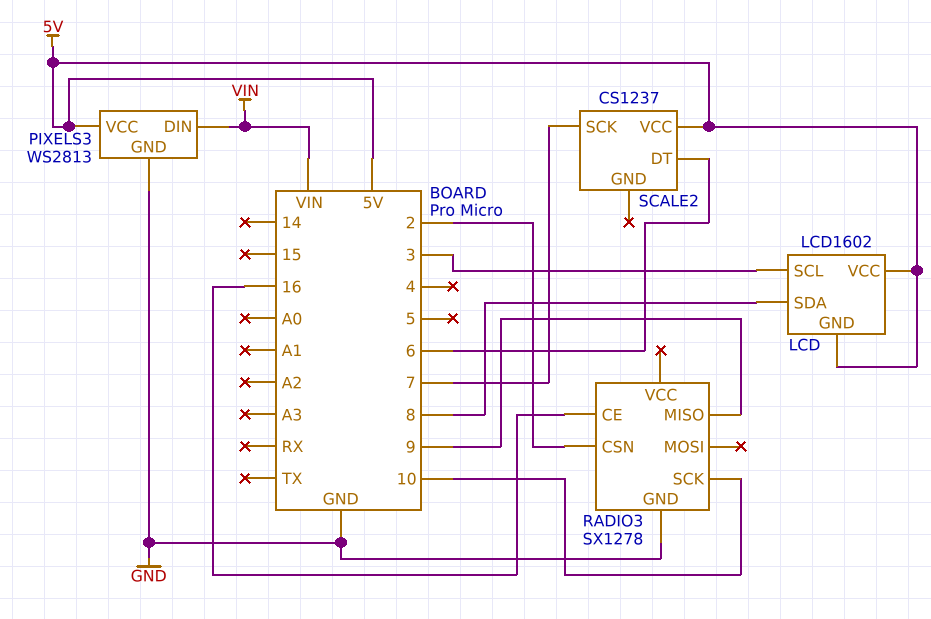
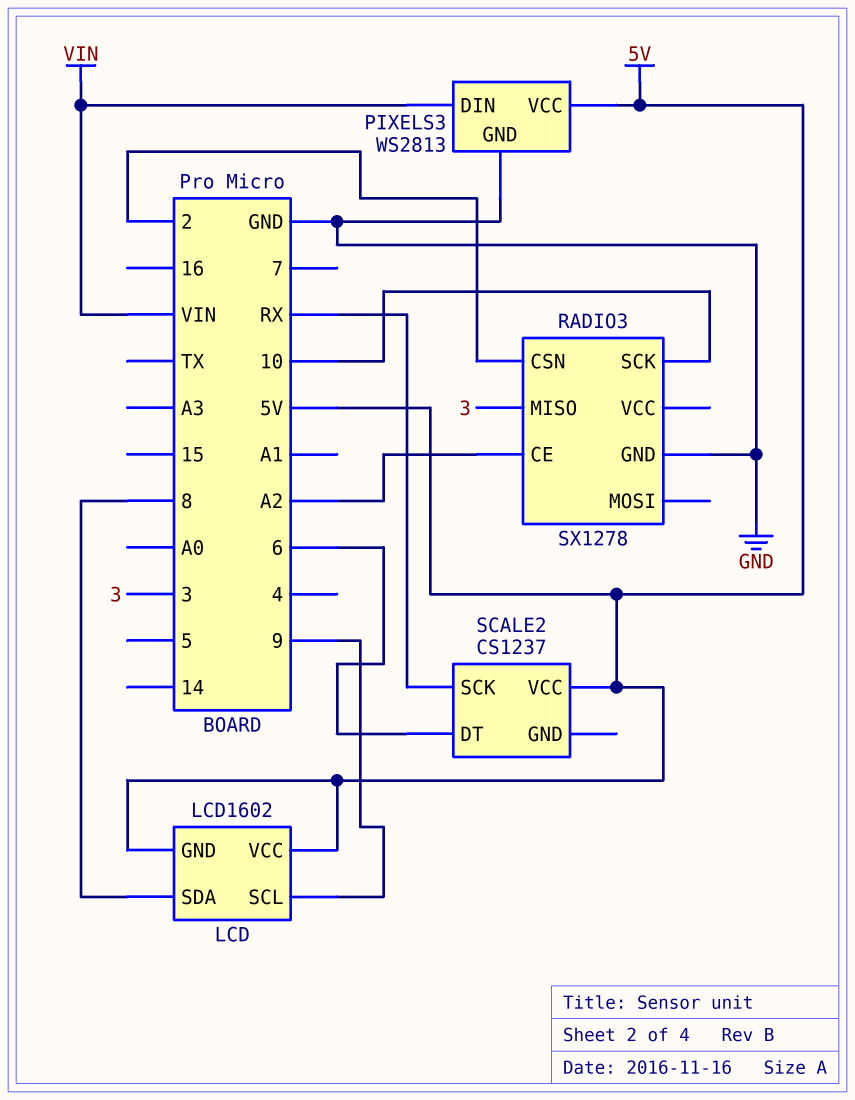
LCD pin SCL: 3 -> 9
RADIO3 pin CE: 16 -> A2
RADIO3 pin MISO: 9 -> 3
SCALE2 pin SCK: 7 -> RX

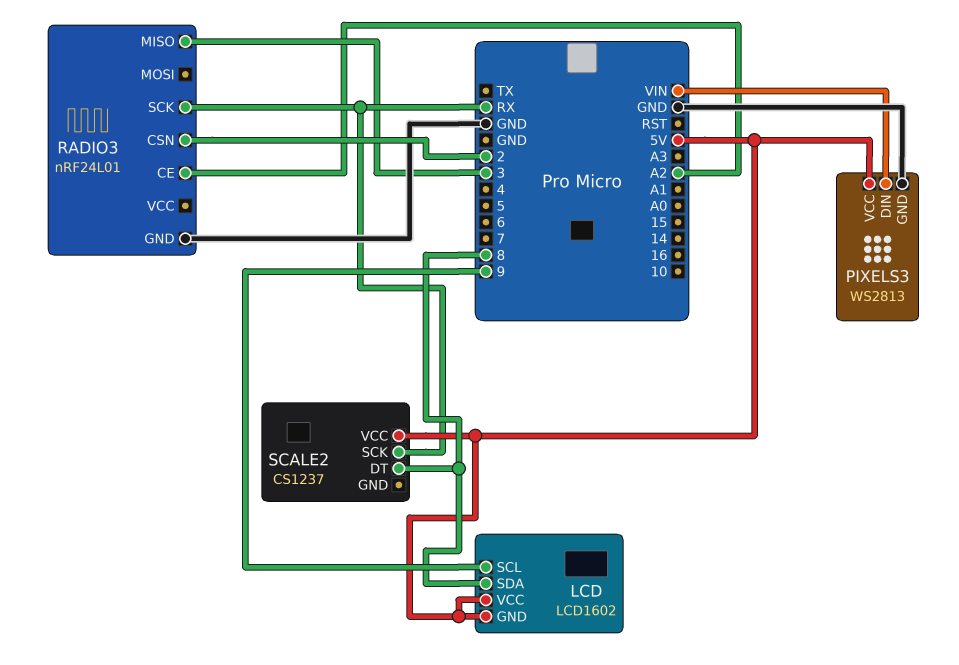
RADIO3: SX1278 -> nRF24L01
RADIO3 pin SCK: 10 -> RX
SCALE2 pin DT: 6 -> 8

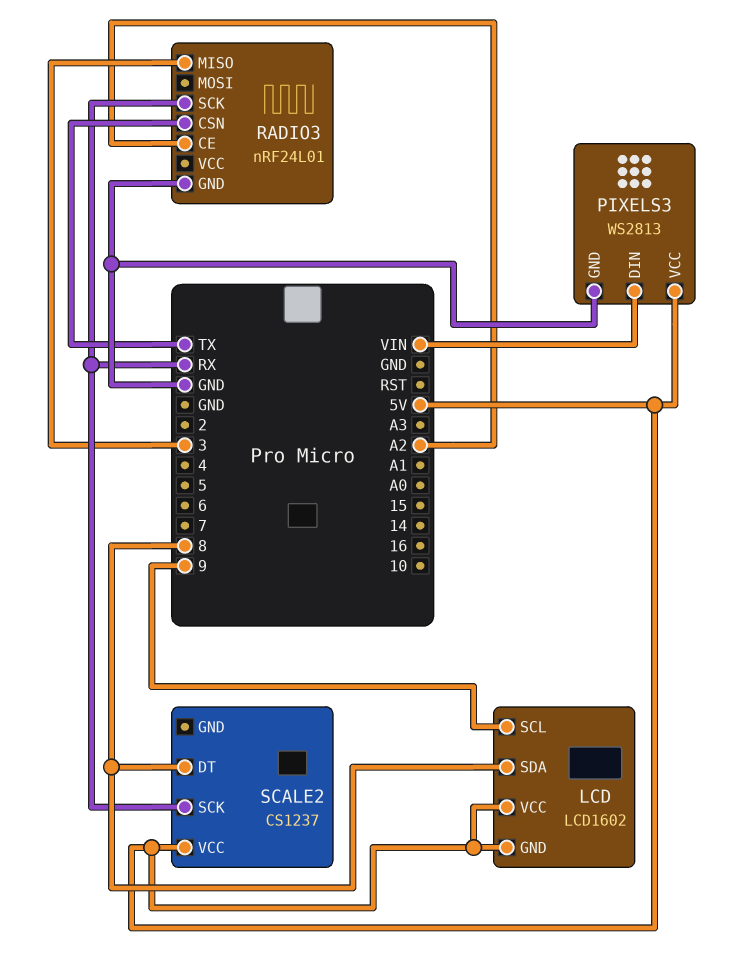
RADIO3 pin CSN: 2 -> TX

